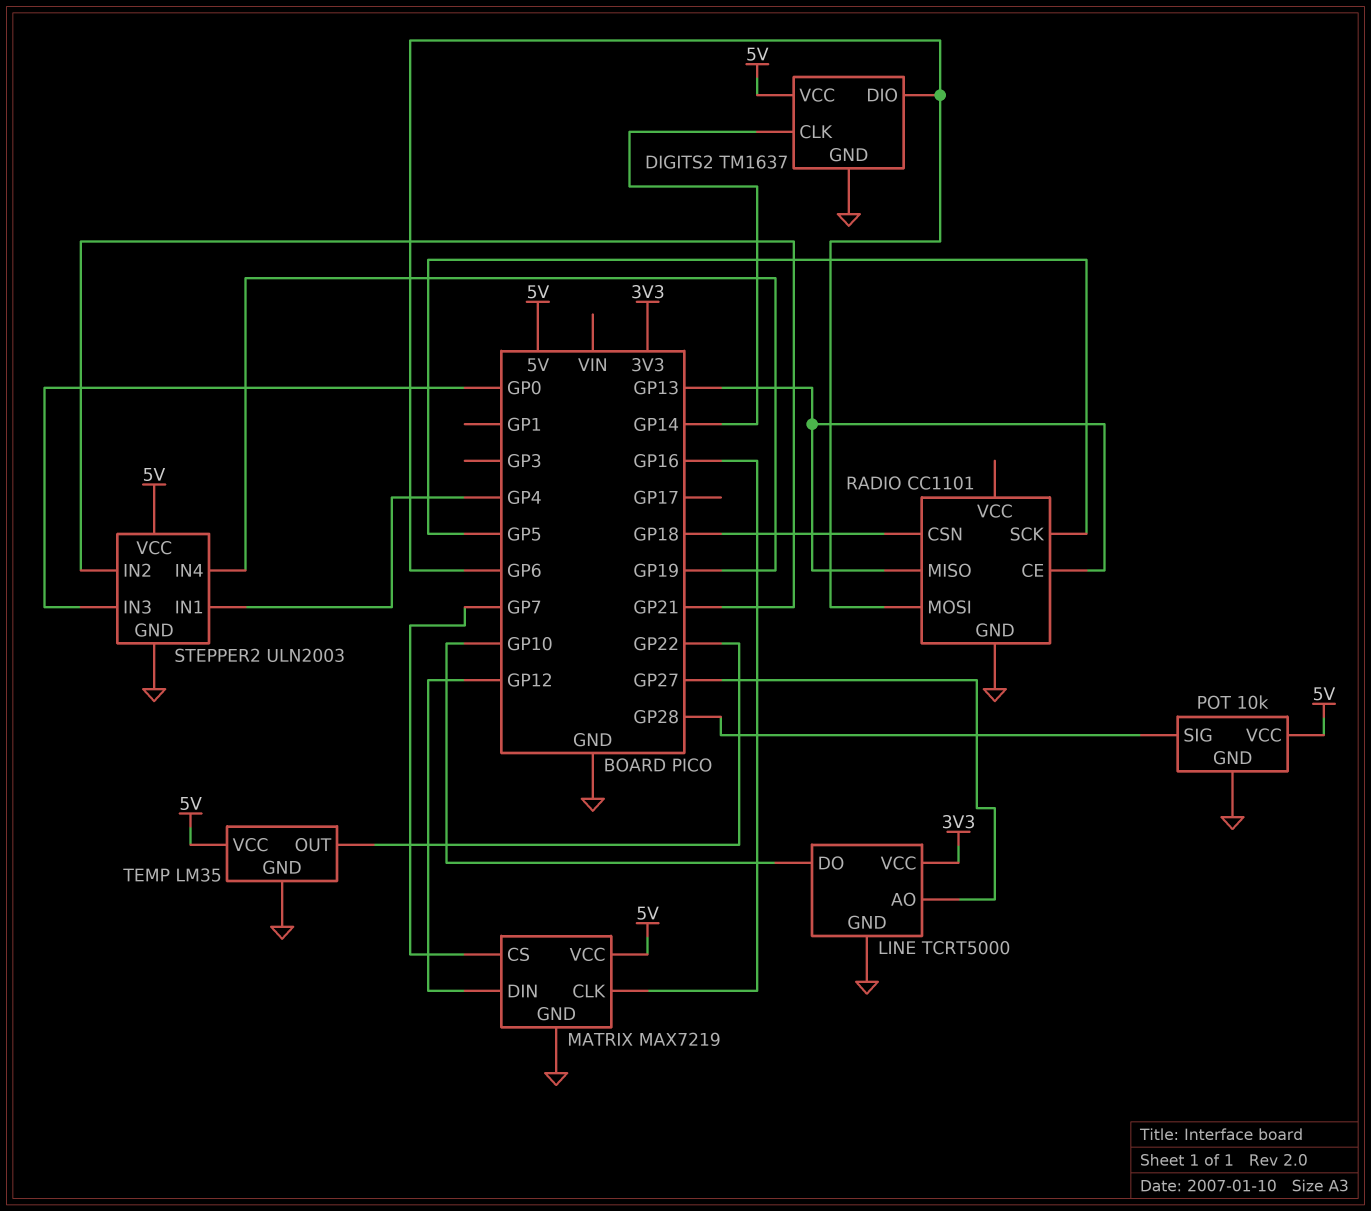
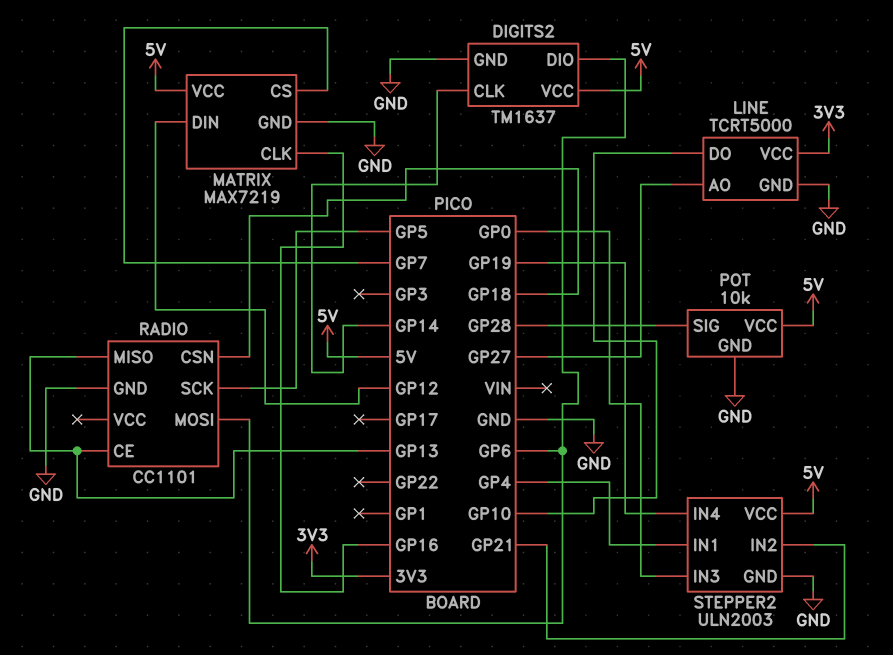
TEMP: LM35 -> none
TEMP pin GND: GND -> none
TEMP pin OUT: GP22 -> none
TEMP pin VCC: 5V -> none

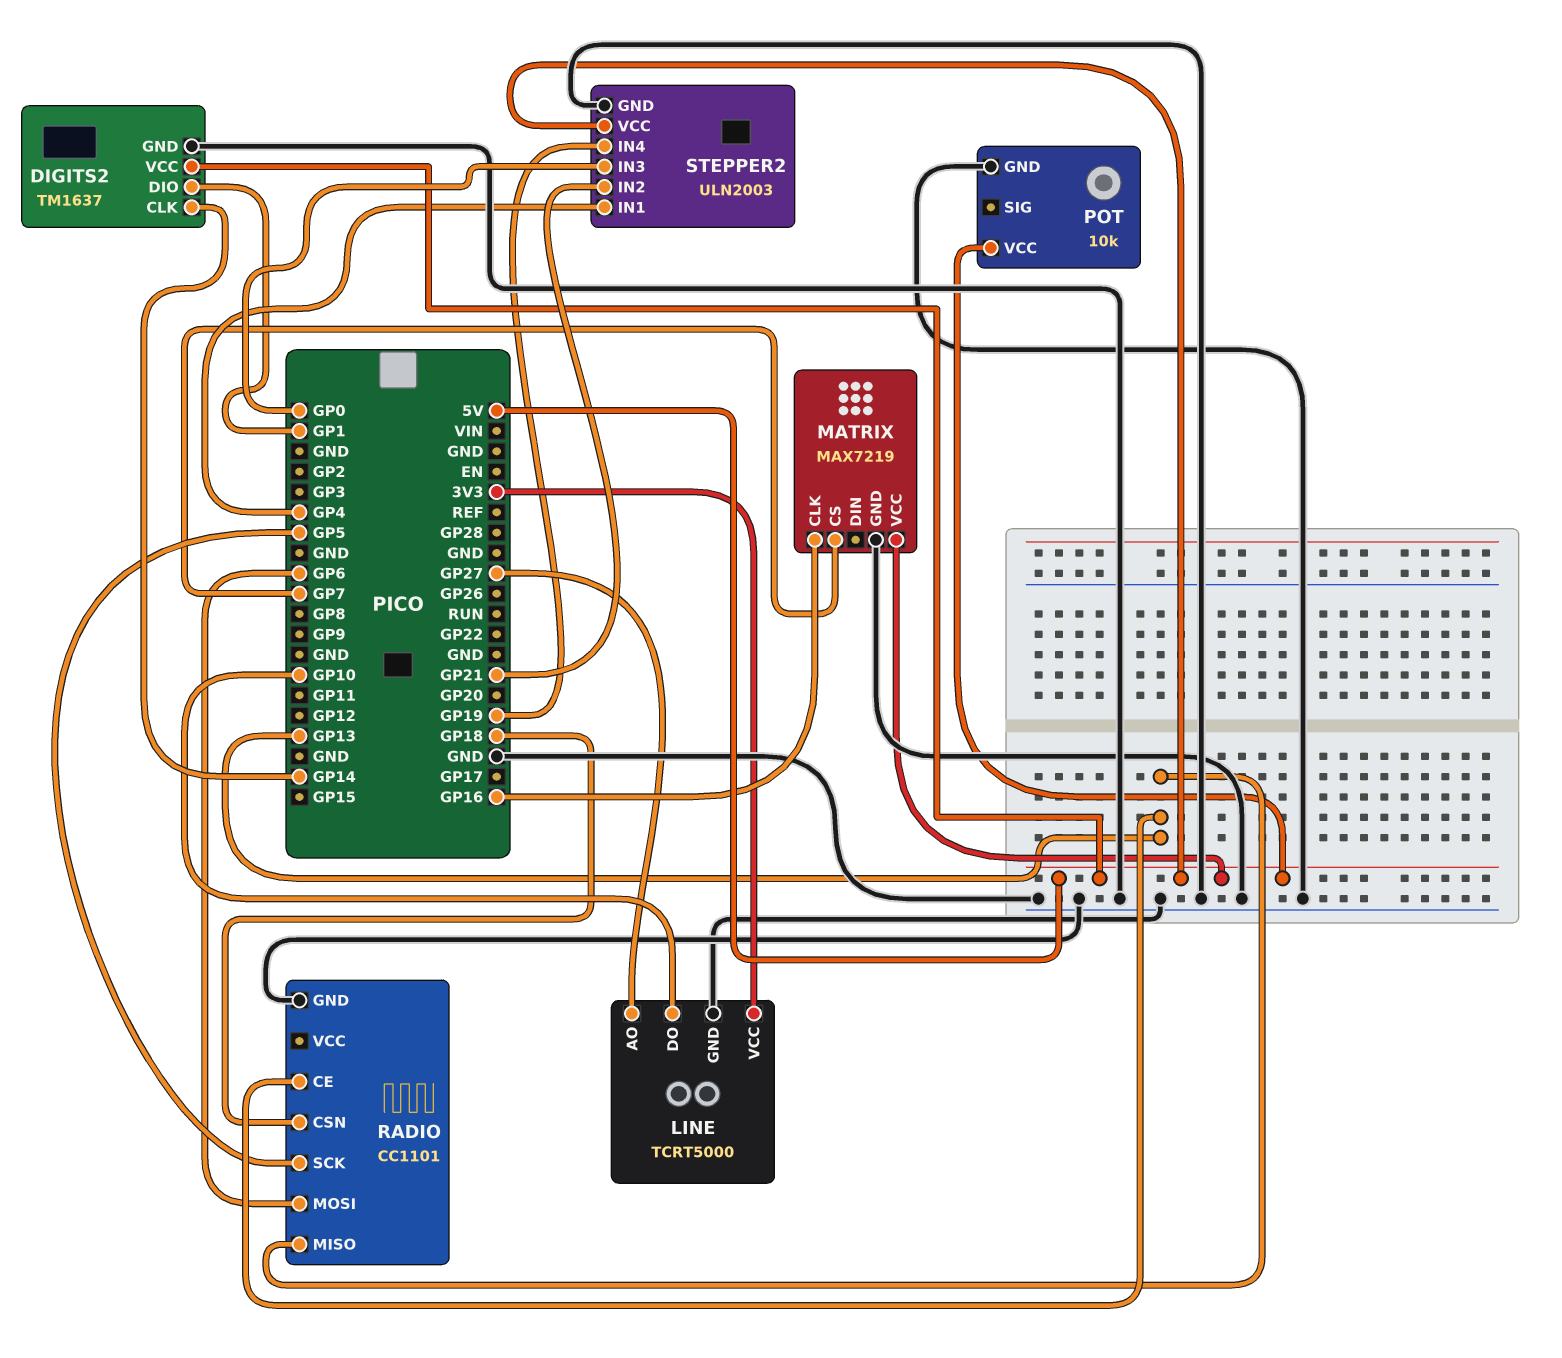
DIGITS2 pin DIO: GP6 -> GP1
MATRIX pin DIN: GP12 -> none
POT pin SIG: GP28 -> none

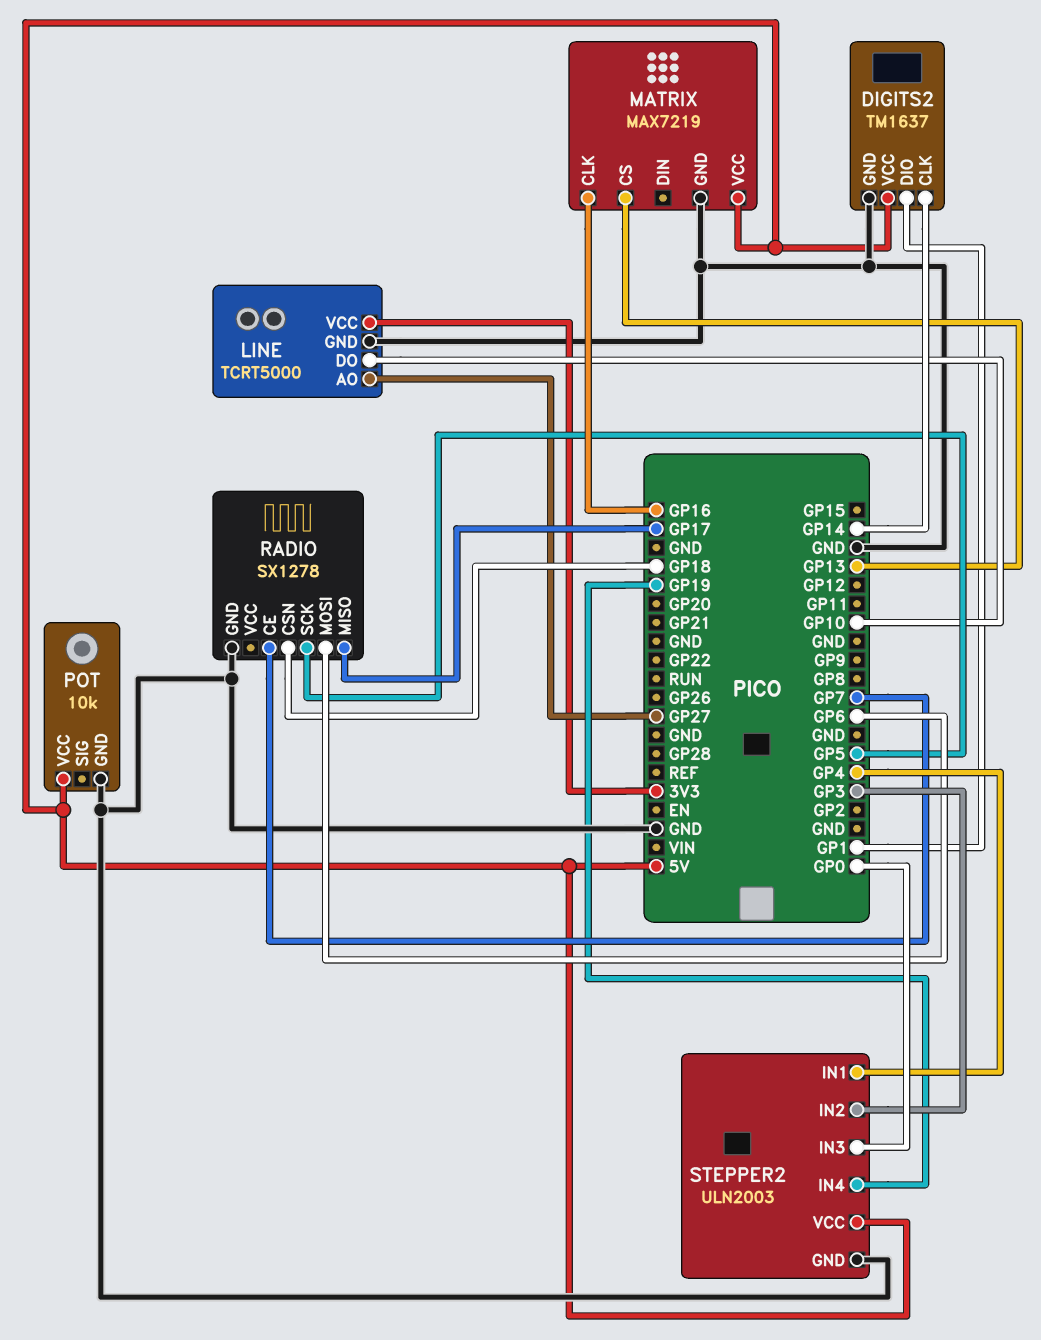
MATRIX pin CS: GP7 -> GP13
RADIO: CC1101 -> SX1278
RADIO pin CE: GP13 -> GP7
RADIO pin MISO: GP13 -> GP17
STEPPER2 pin IN2: GP21 -> GP3

